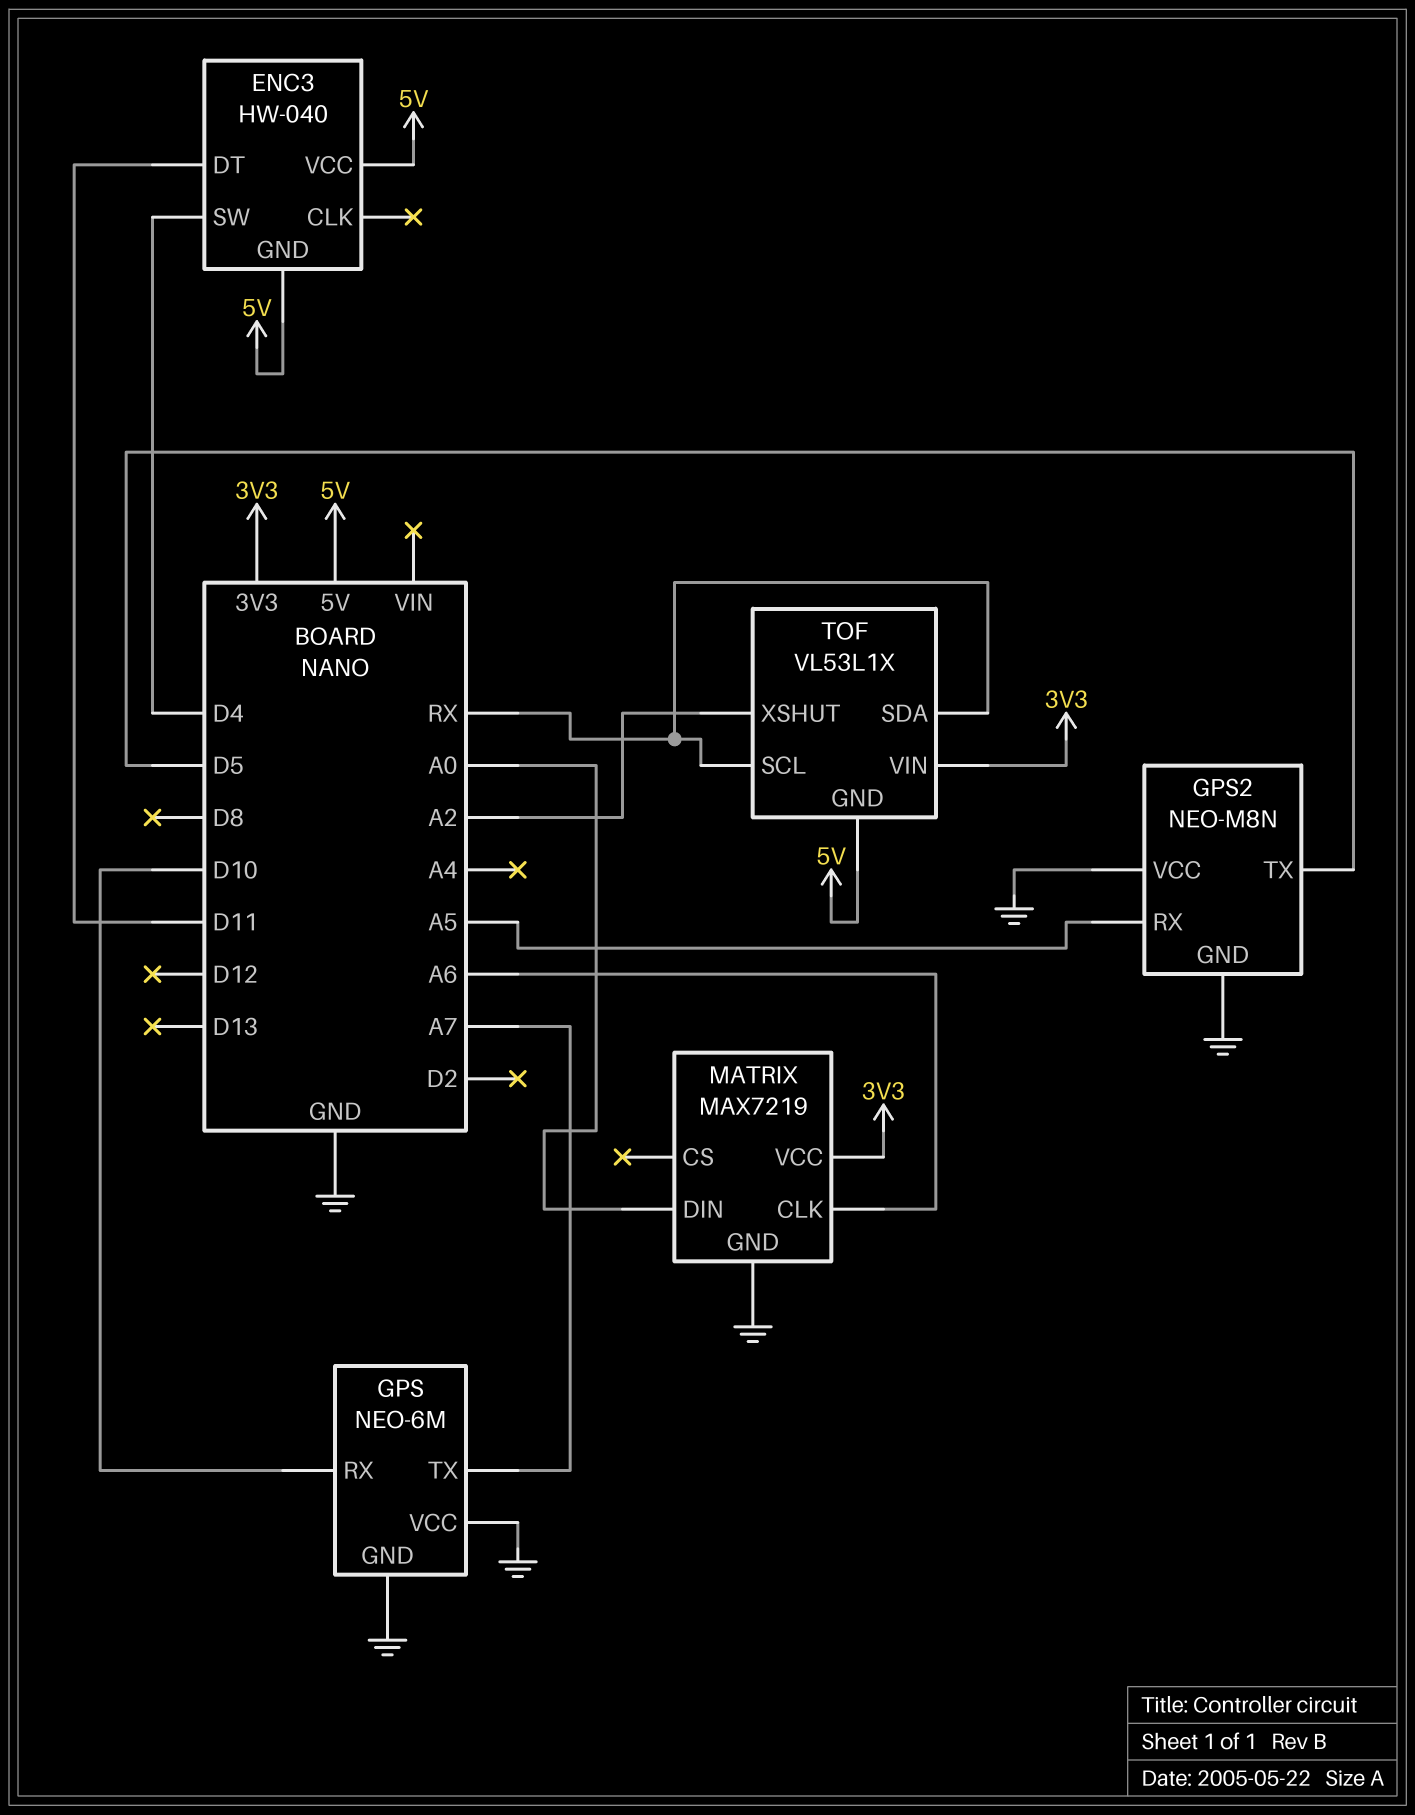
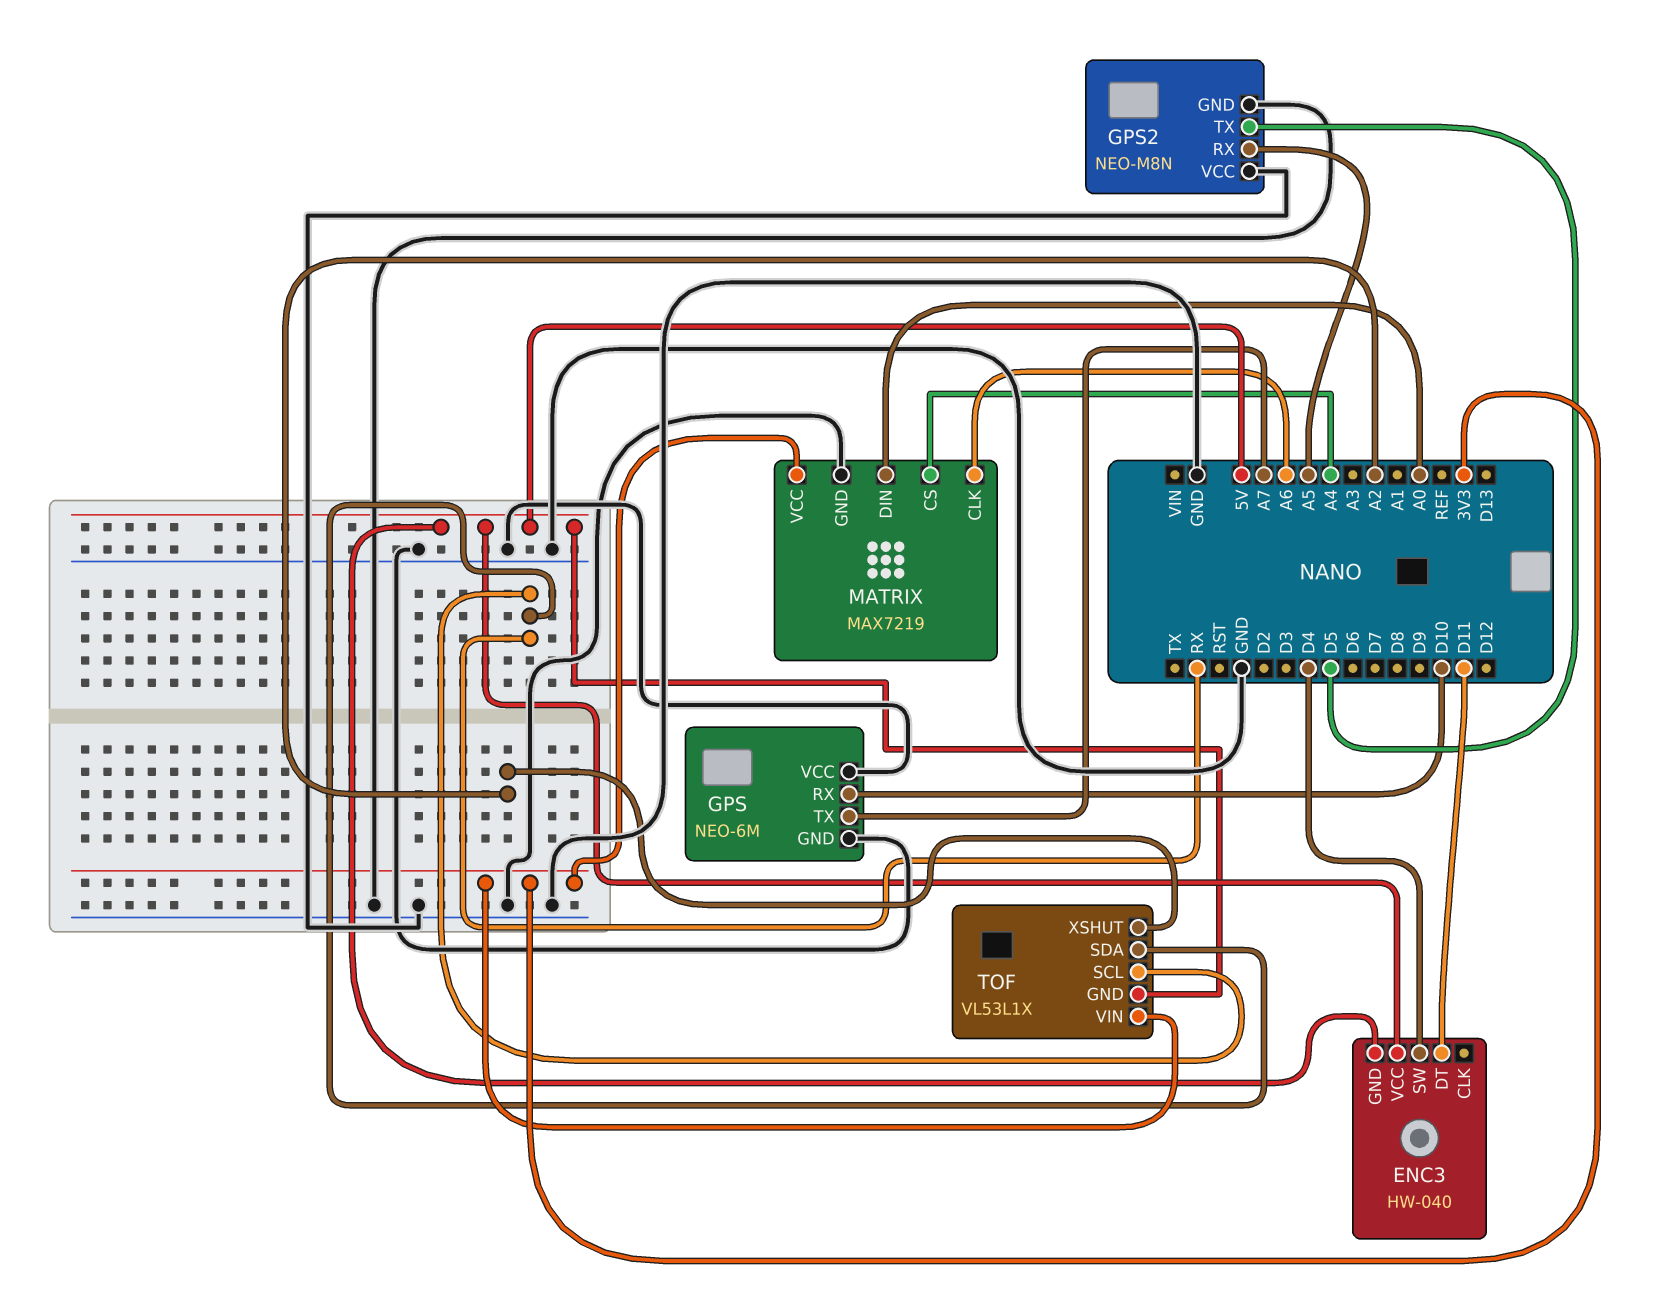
MATRIX pin CS: none -> A4

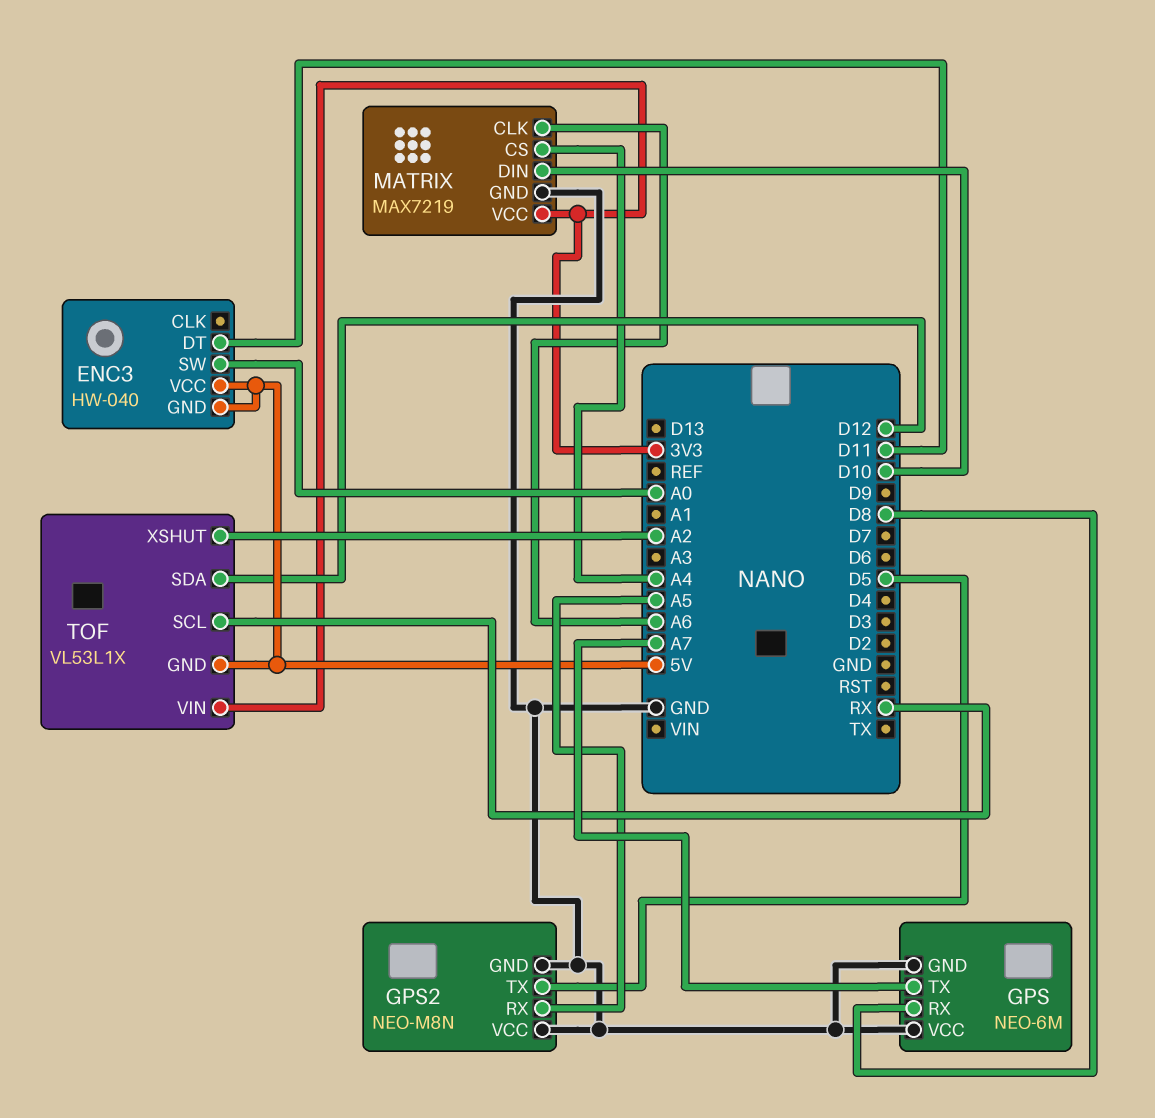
ENC3 pin SW: D4 -> A0
GPS pin RX: D10 -> D8
MATRIX pin DIN: A0 -> D10
TOF pin SDA: RX -> D12

